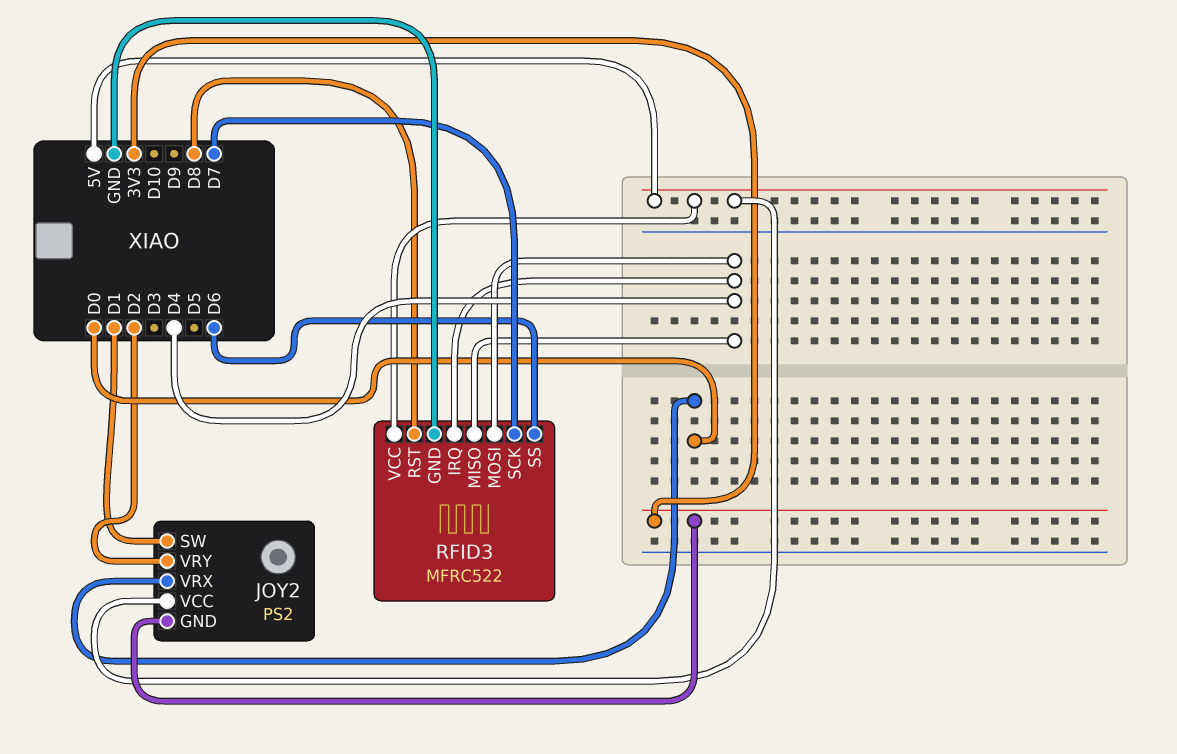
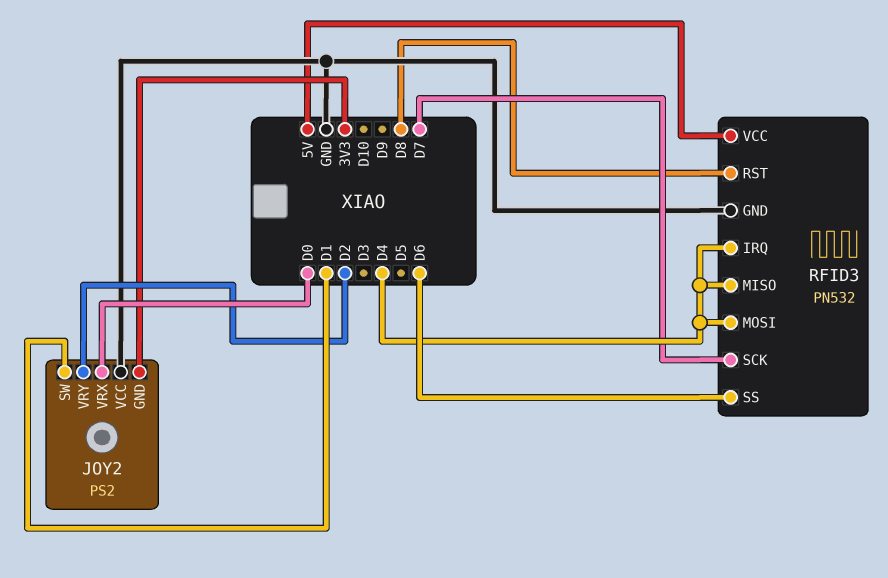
JOY2 pin VCC: 5V -> GND
RFID3: MFRC522 -> PN532

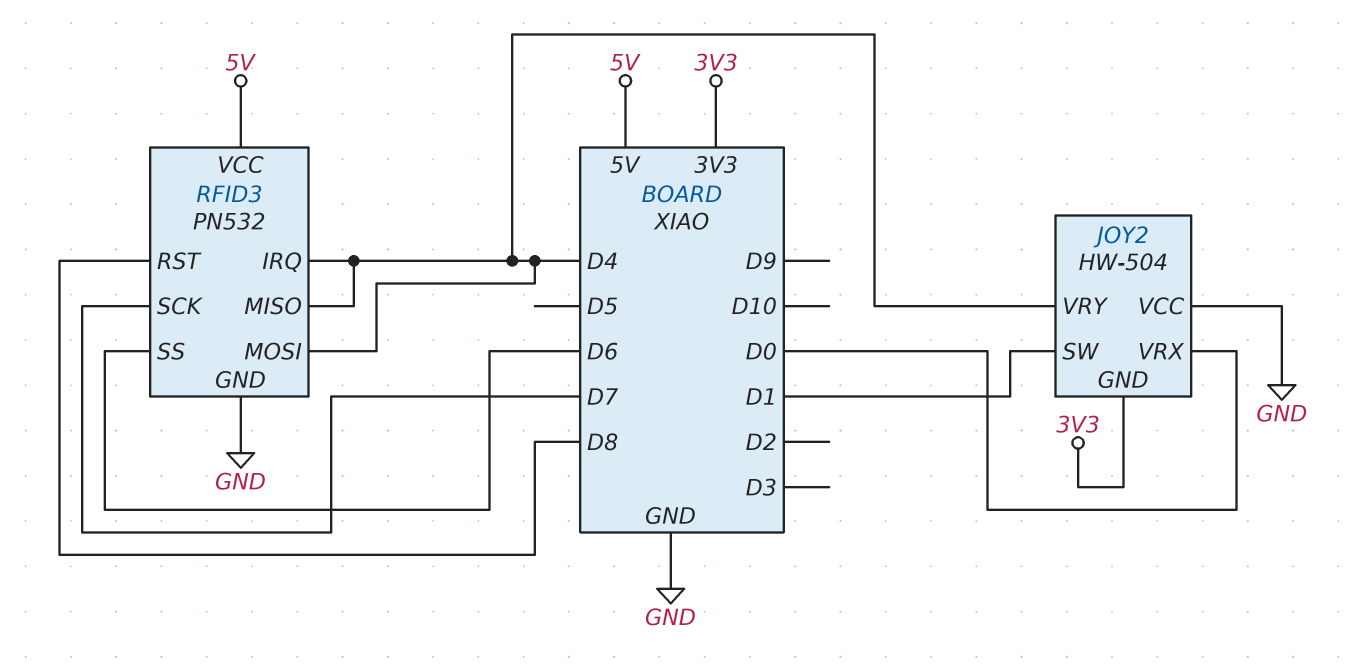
JOY2: PS2 -> HW-504
JOY2 pin VRY: D2 -> D4

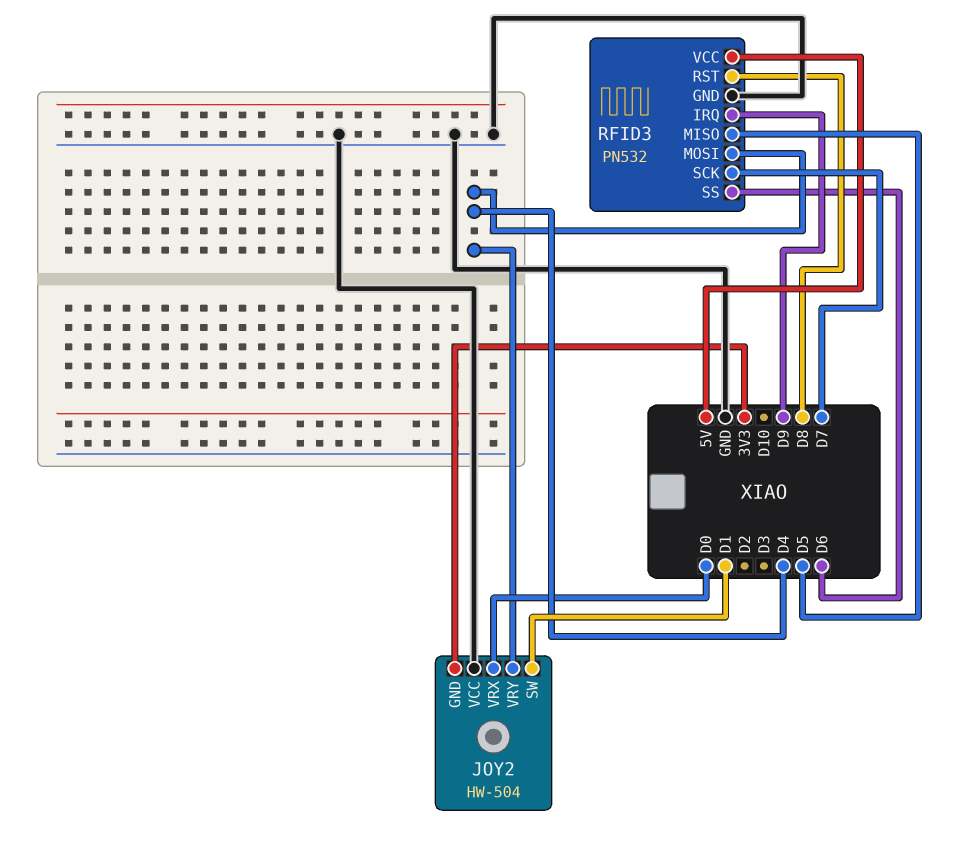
RFID3 pin IRQ: D4 -> D9
RFID3 pin MISO: D4 -> D5

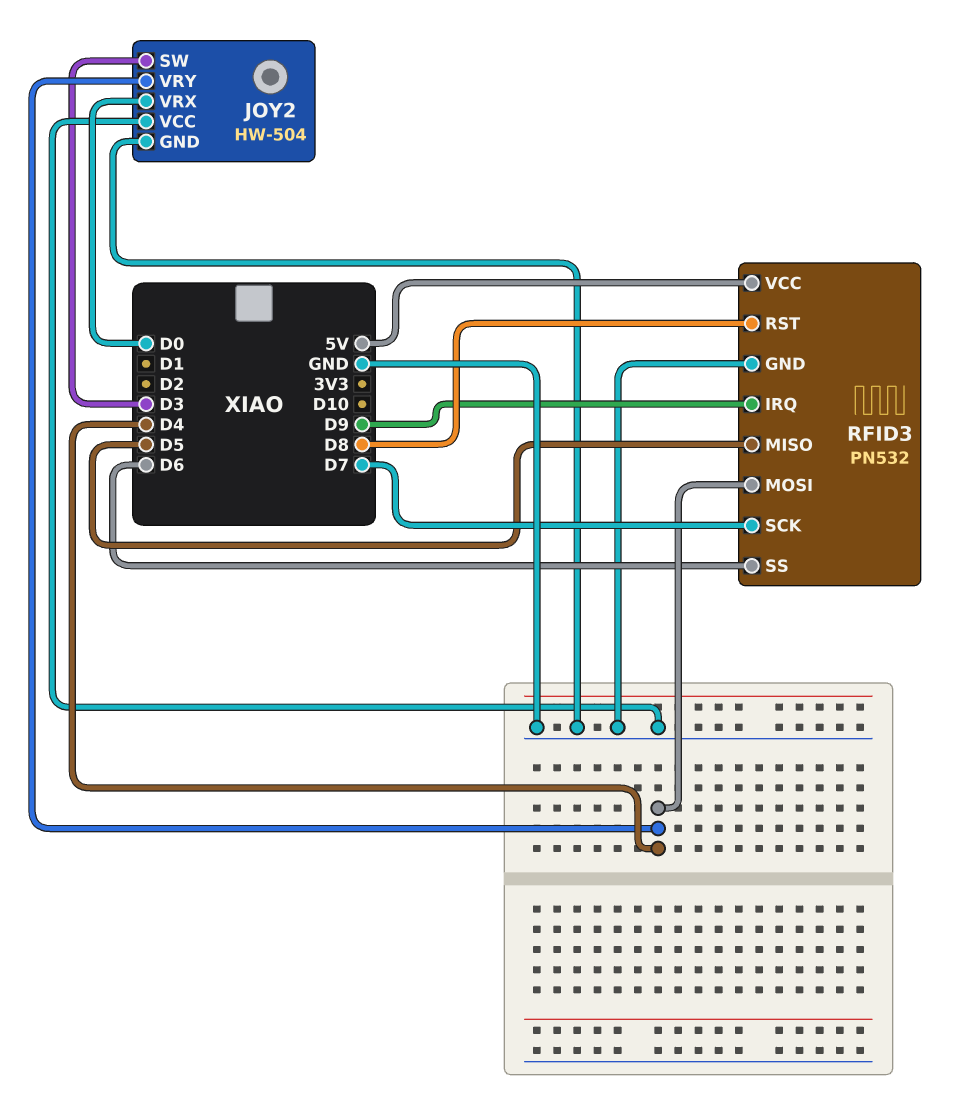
JOY2 pin GND: 3V3 -> GND
JOY2 pin SW: D1 -> D3

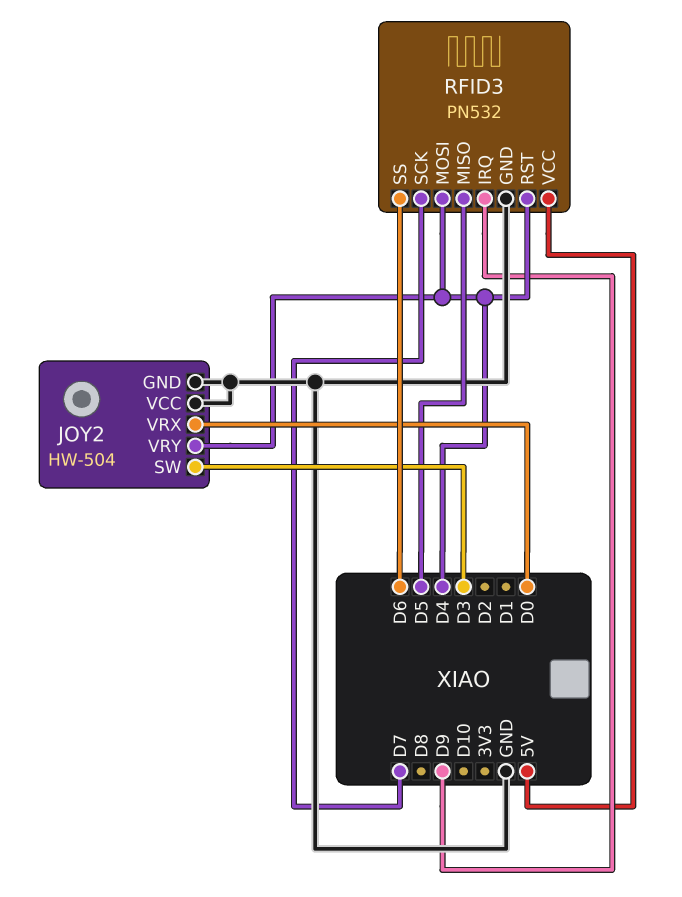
RFID3 pin RST: D8 -> D4

